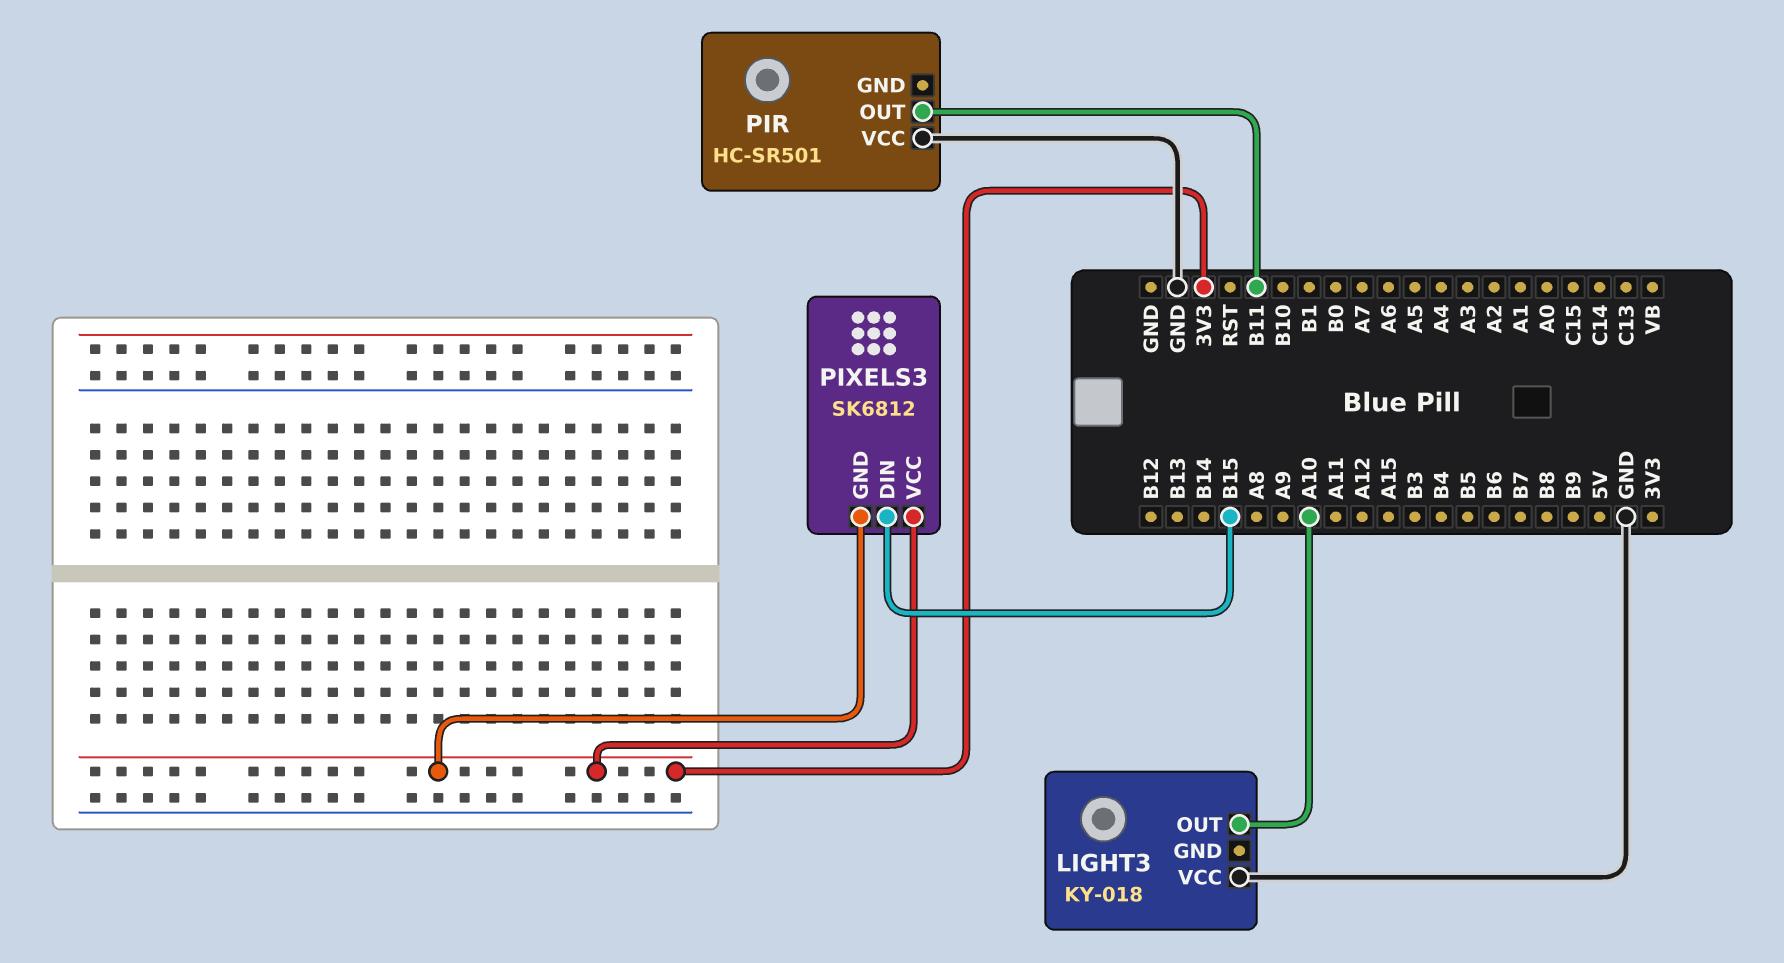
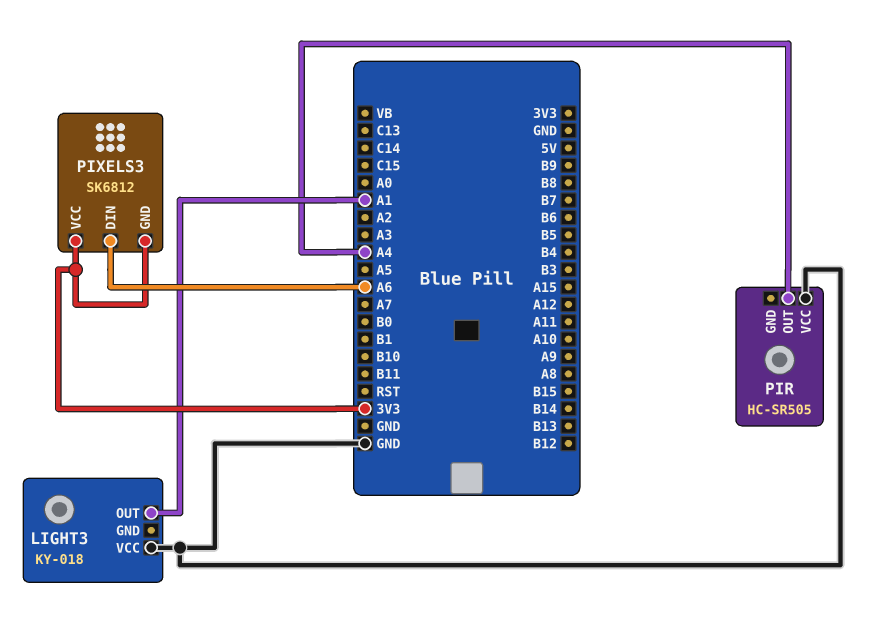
LIGHT3 pin OUT: A10 -> A1
PIR: HC-SR501 -> HC-SR505
PIR pin OUT: B11 -> A4
PIXELS3 pin DIN: B15 -> A6

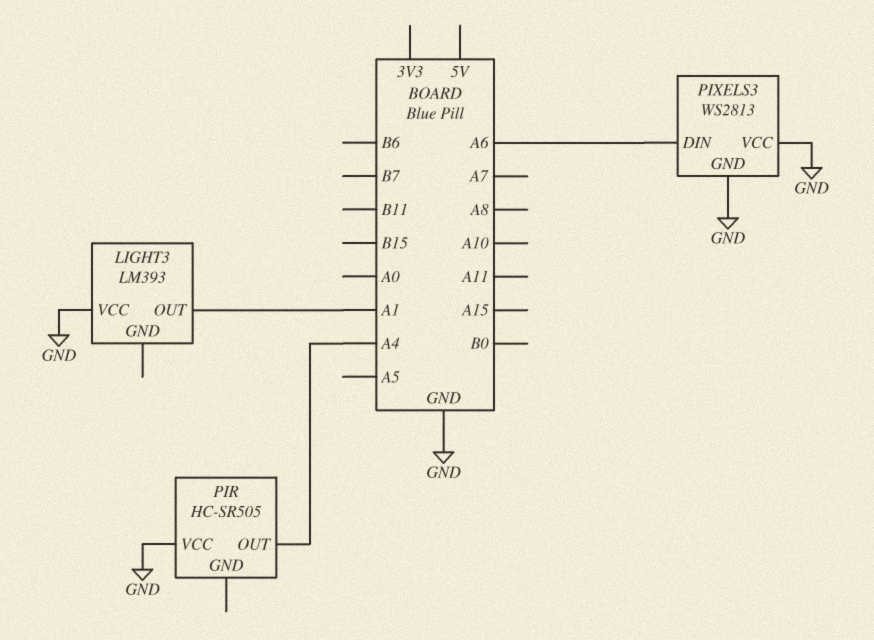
LIGHT3: KY-018 -> LM393
PIXELS3: SK6812 -> WS2813
PIXELS3 pin GND: 3V3 -> GND
PIXELS3 pin VCC: 3V3 -> GND

